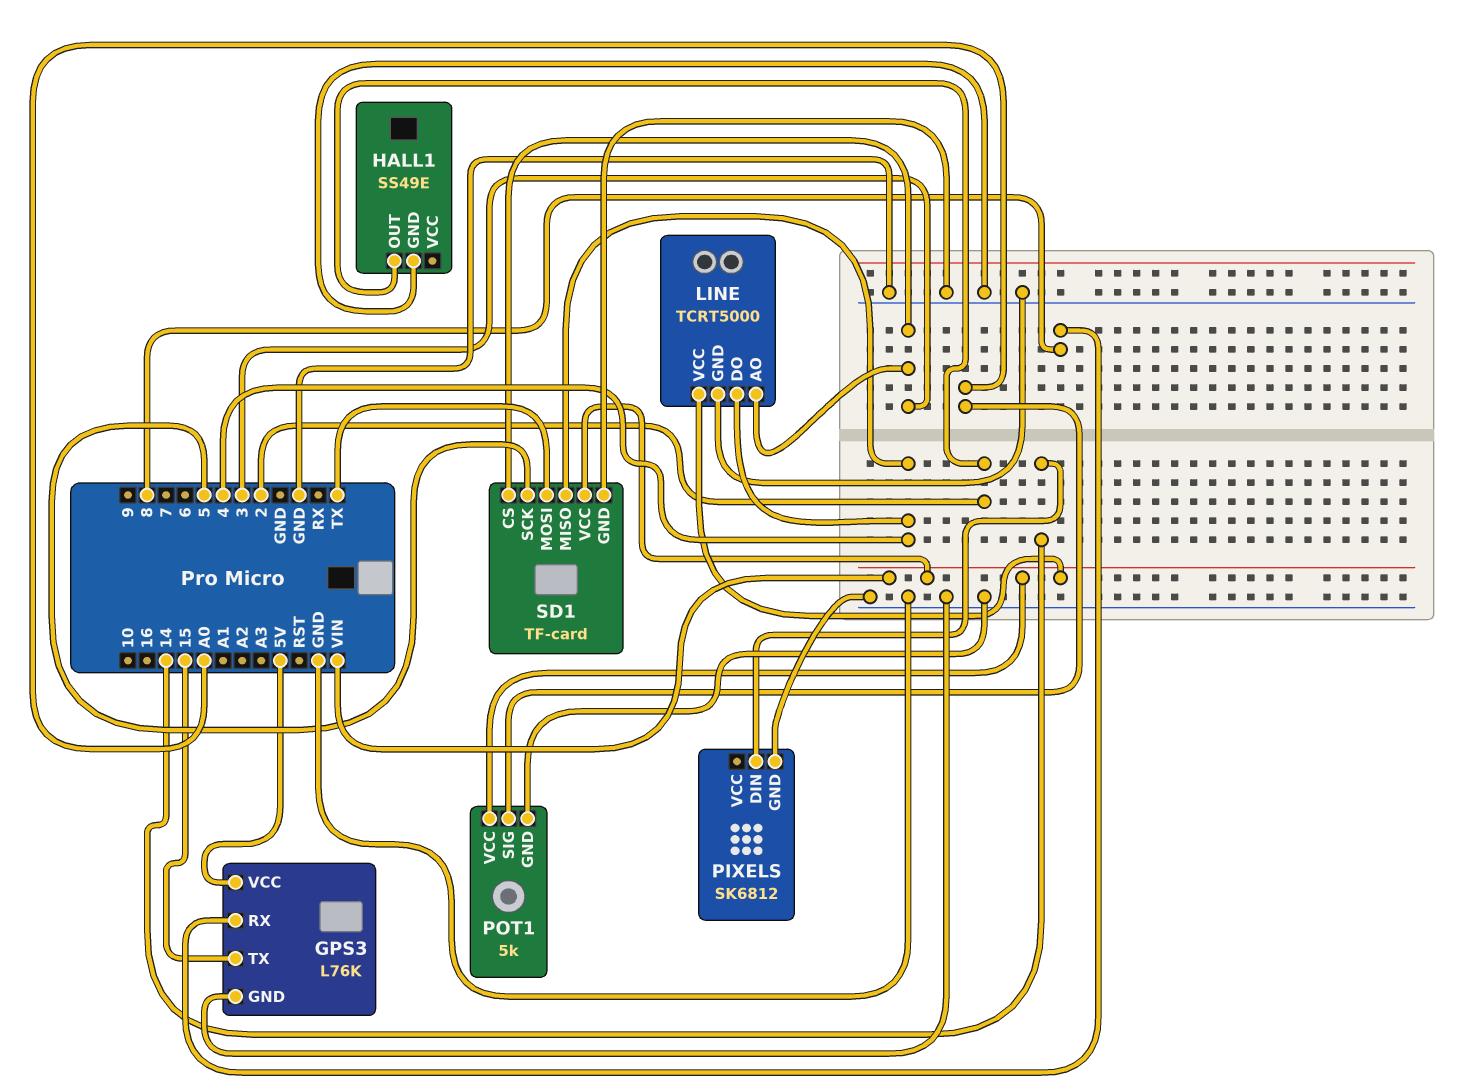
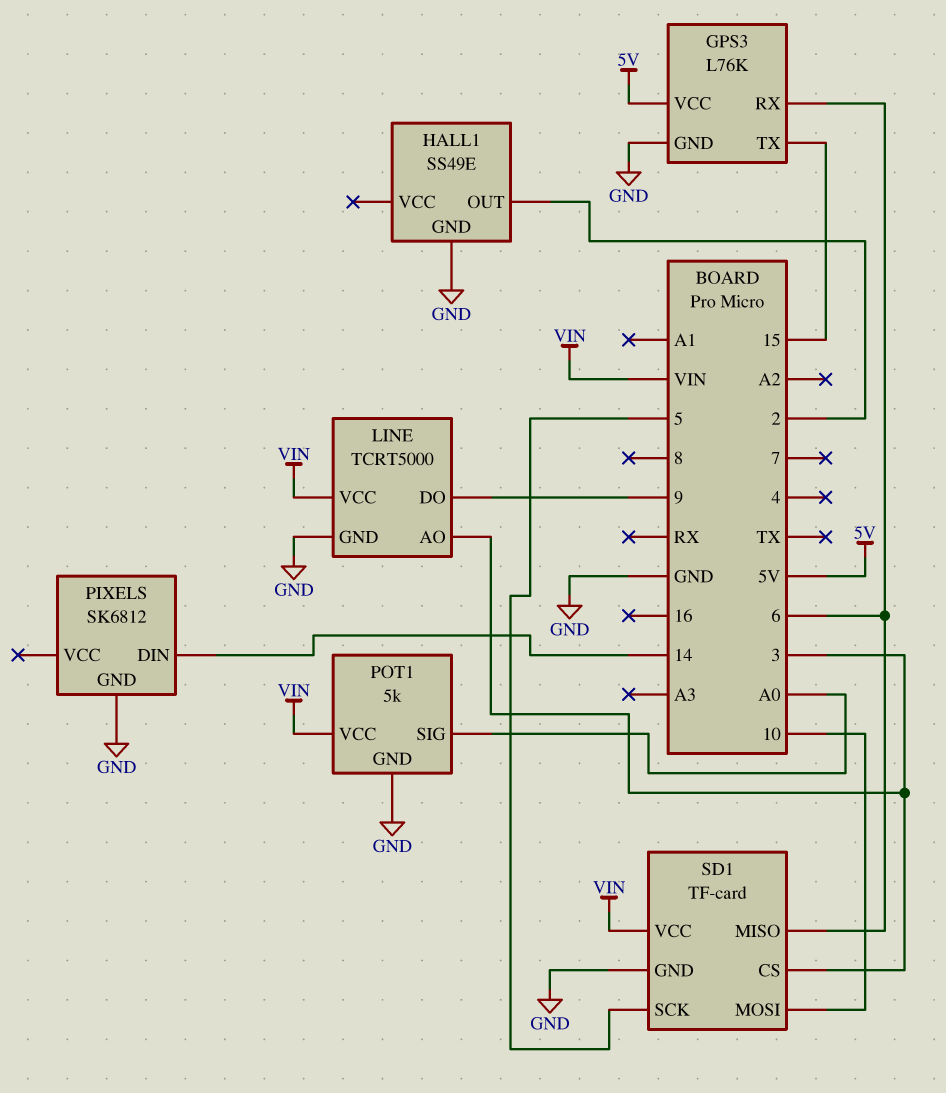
GPS3 pin RX: 8 -> 6
LINE pin DO: 4 -> 9
SD1 pin MISO: 4 -> 6
SD1 pin MOSI: TX -> 10

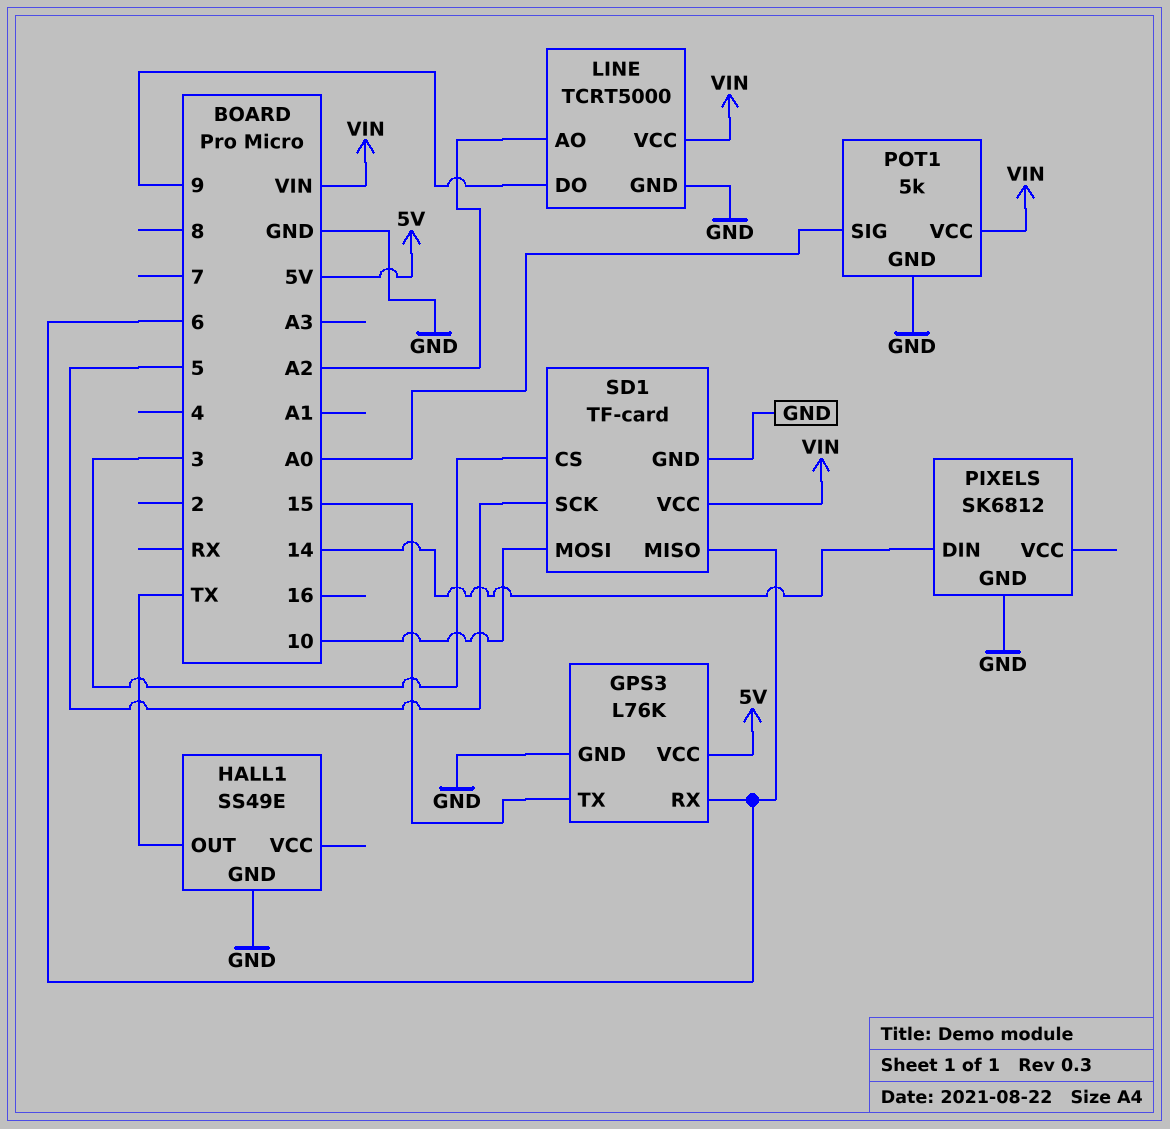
HALL1 pin OUT: 2 -> TX
LINE pin AO: 3 -> A2

